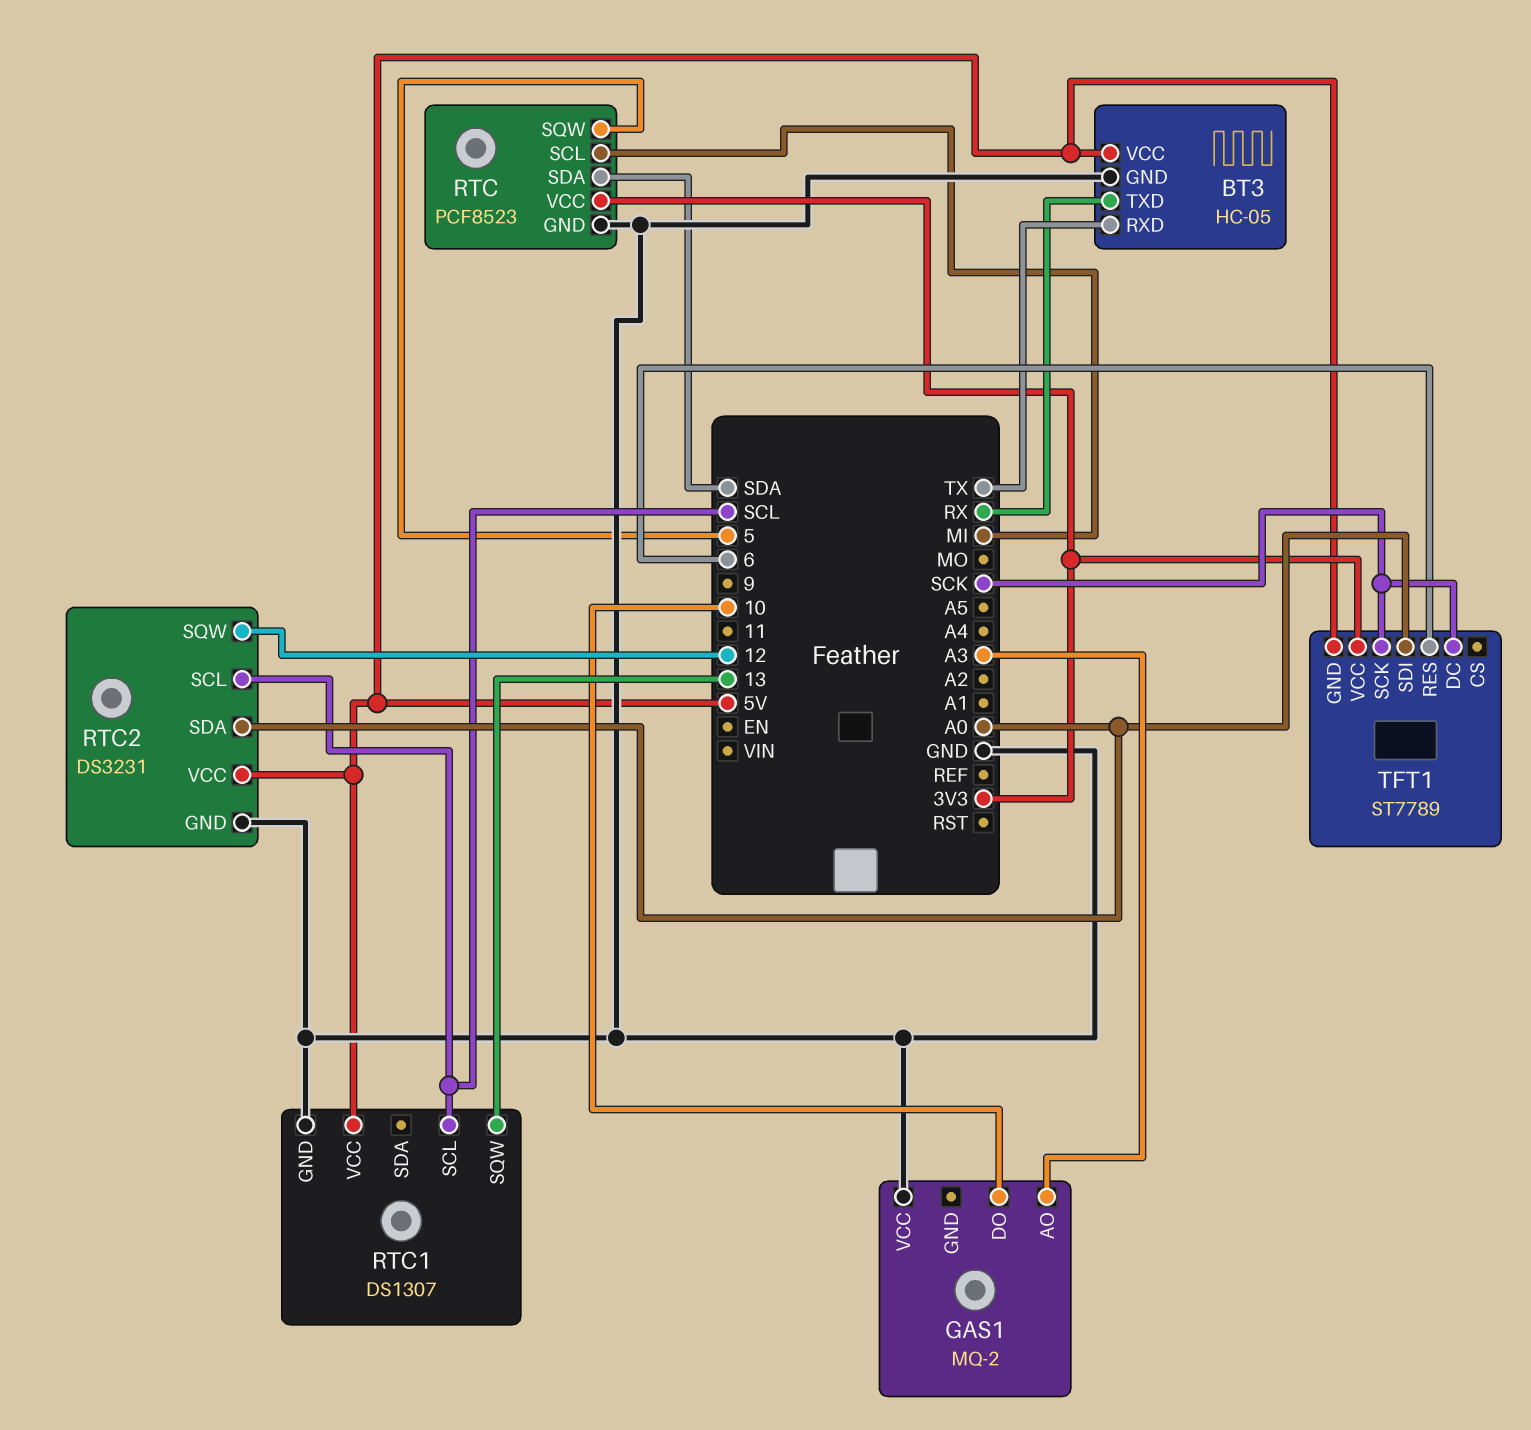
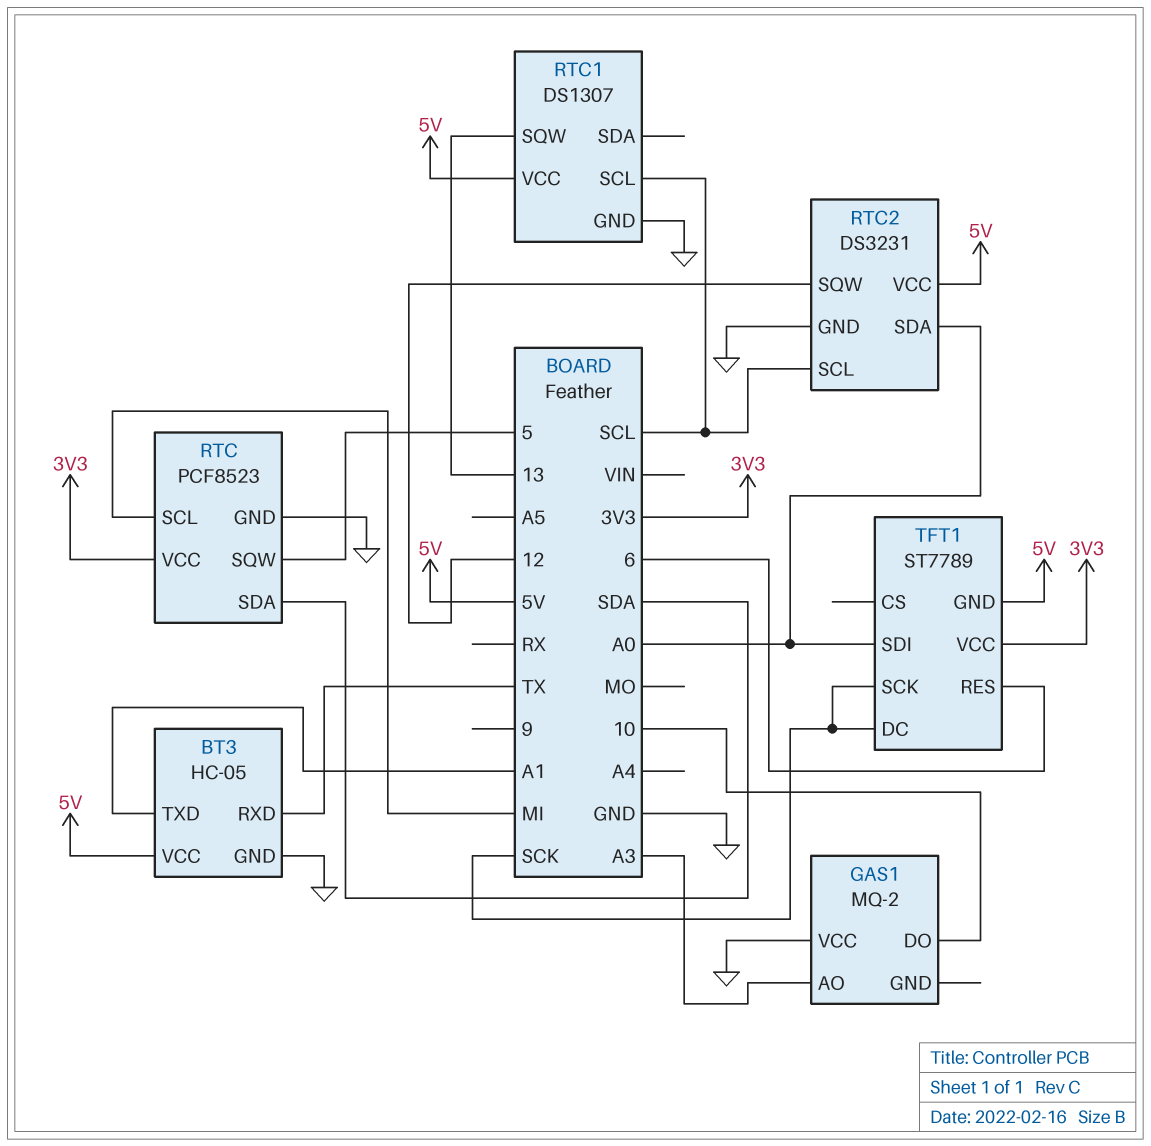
BT3 pin TXD: RX -> A1

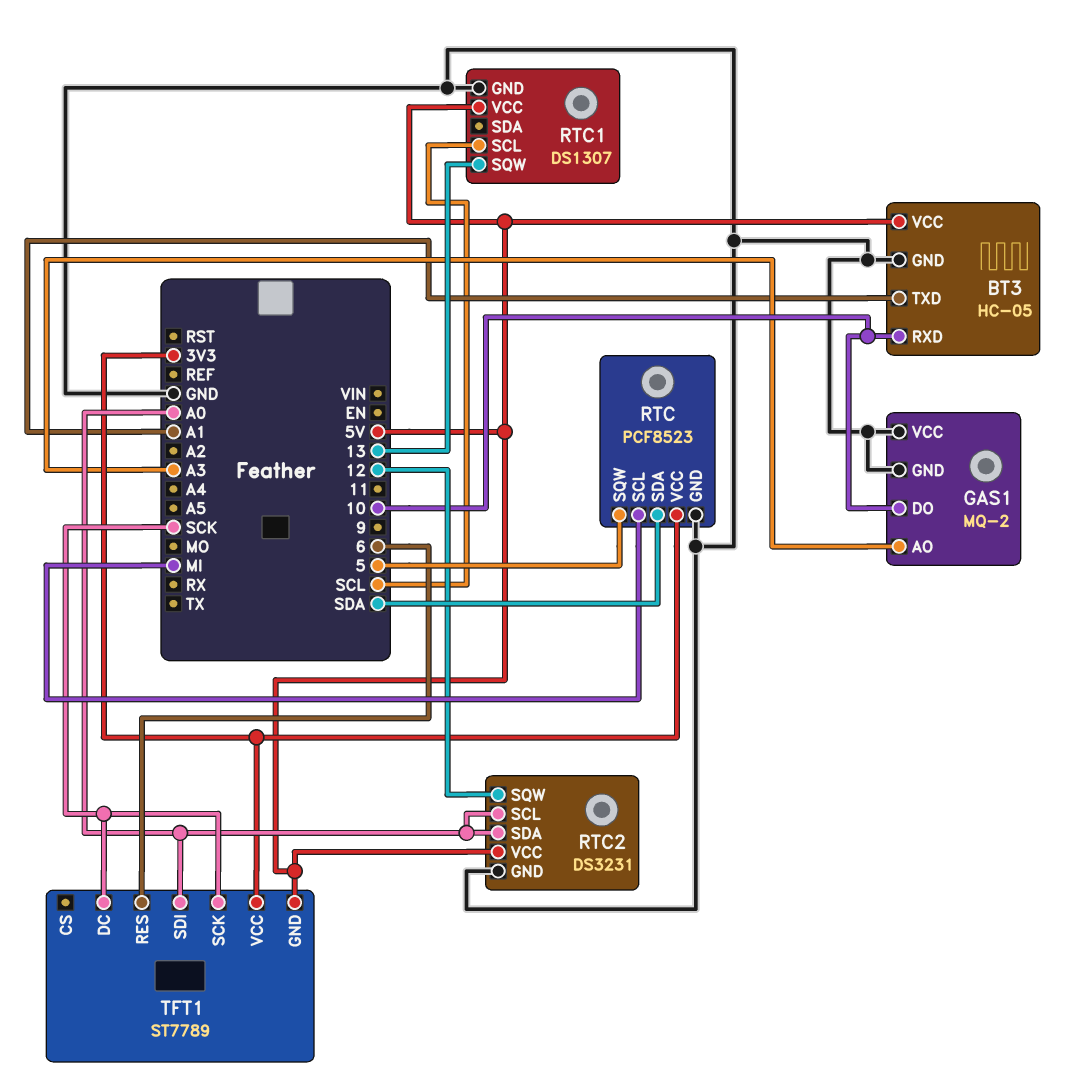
BT3 pin RXD: TX -> 10
GAS1 pin GND: none -> GND
RTC2 pin SCL: SCL -> A0

